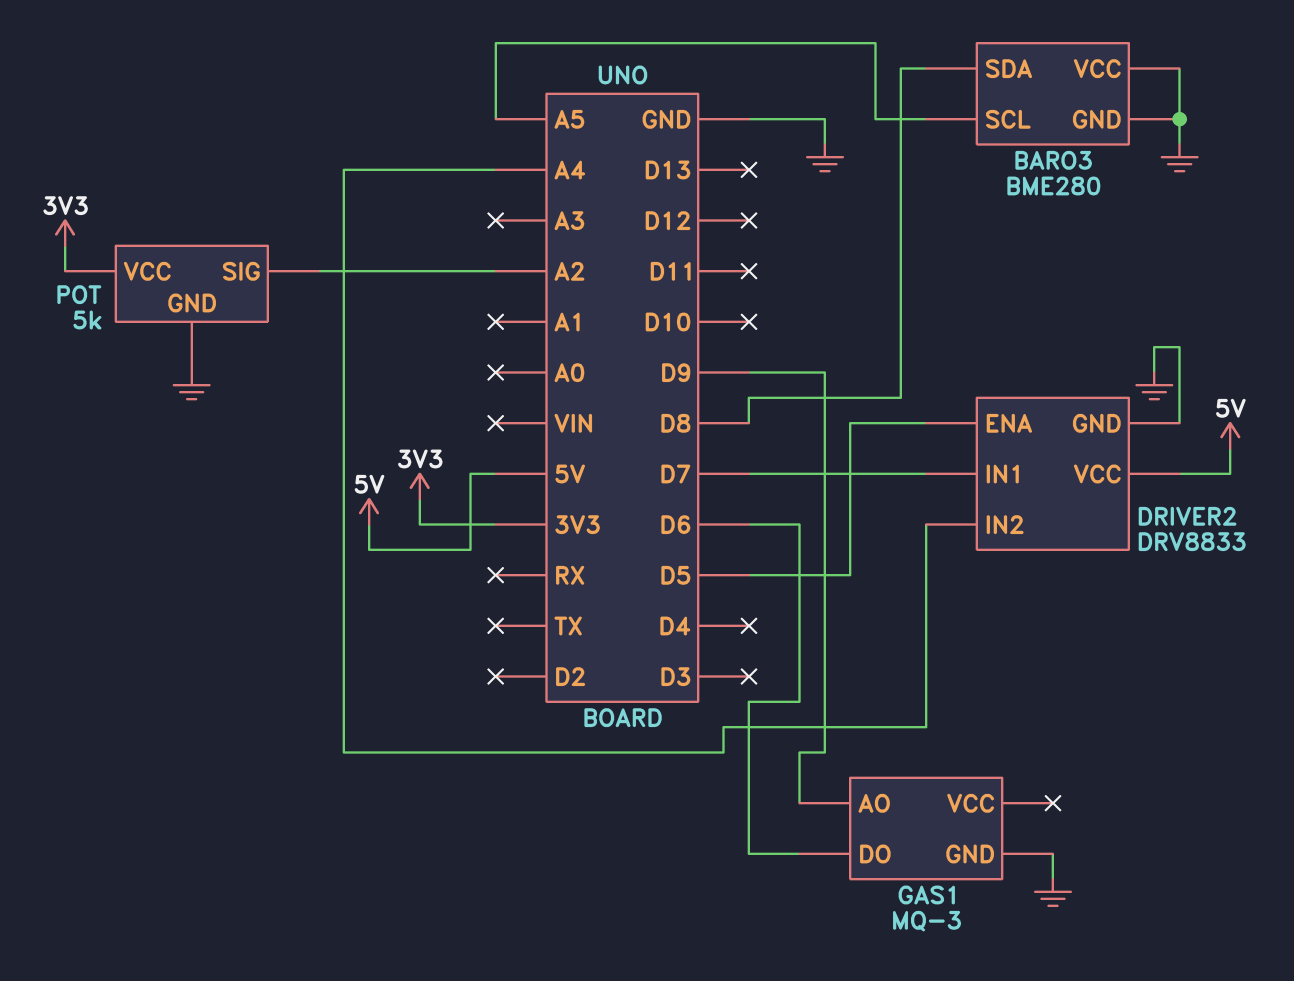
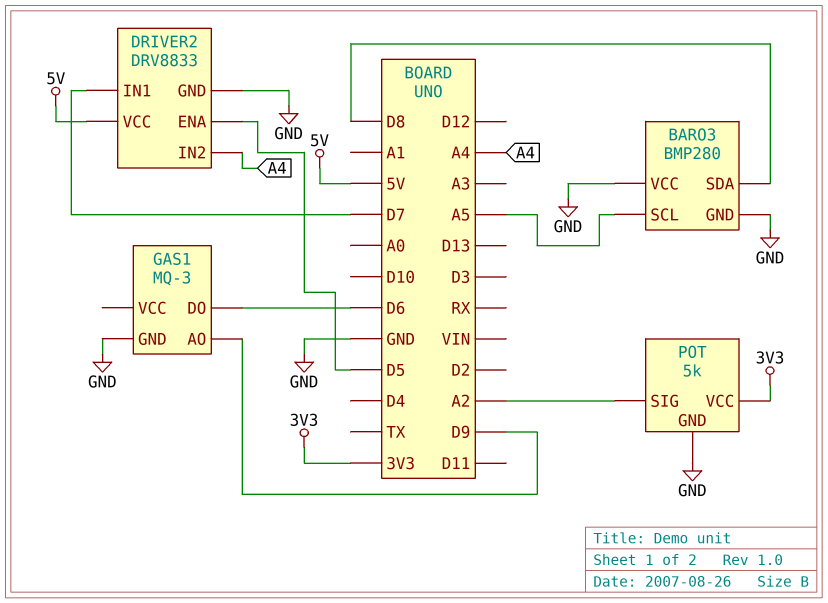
BARO3: BME280 -> BMP280

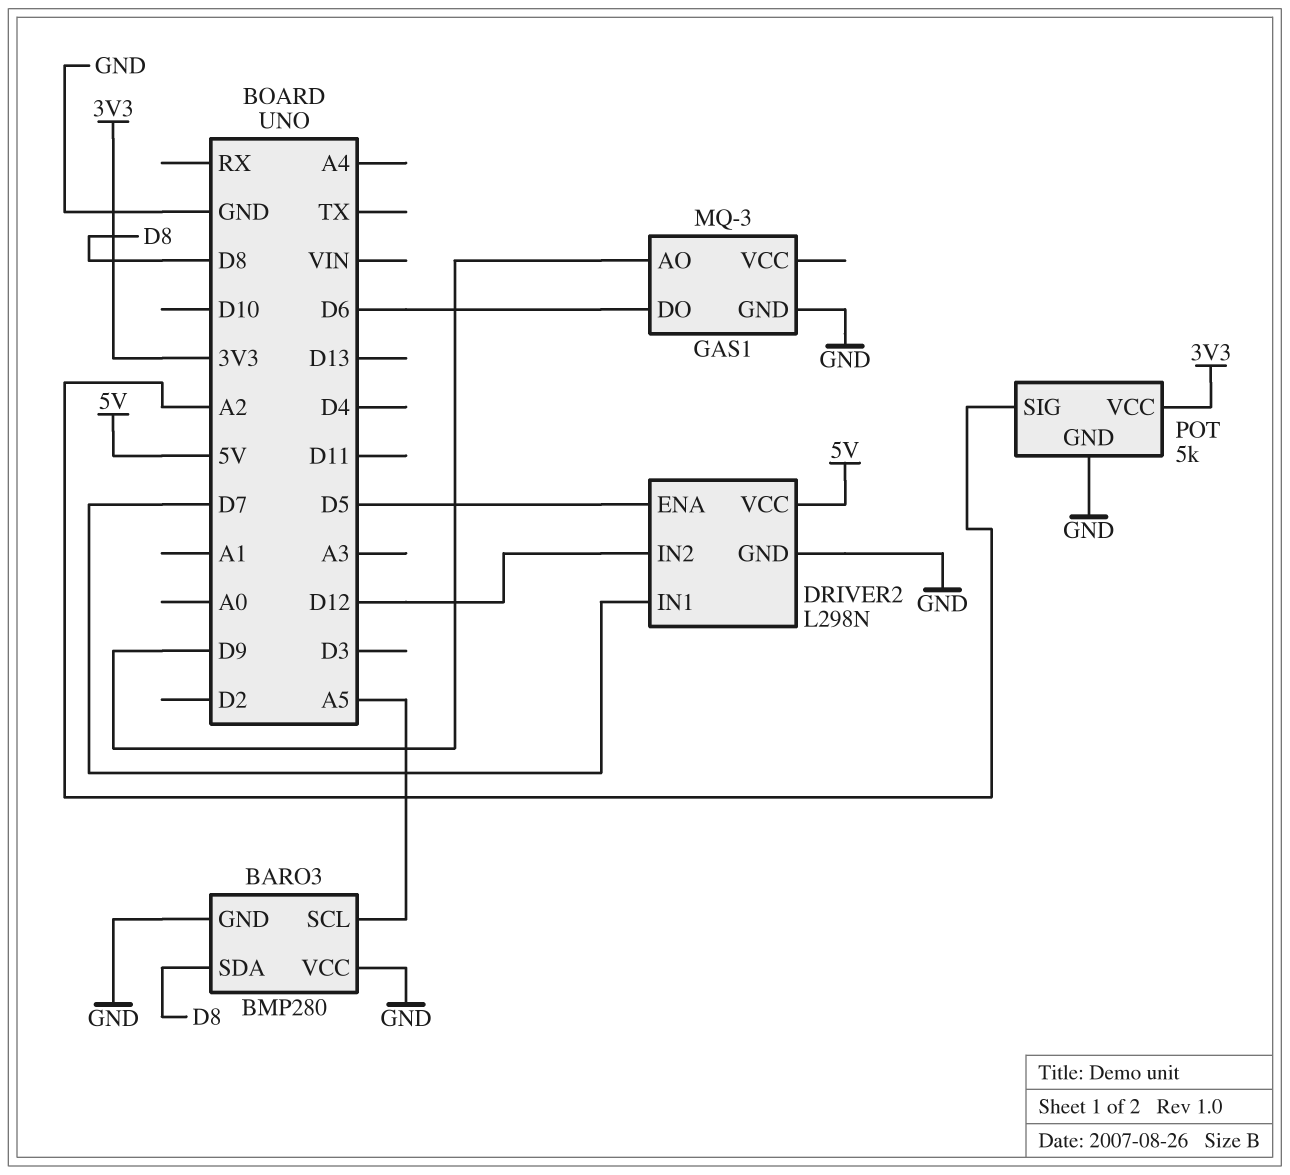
DRIVER2: DRV8833 -> L298N
DRIVER2 pin IN2: A4 -> D12

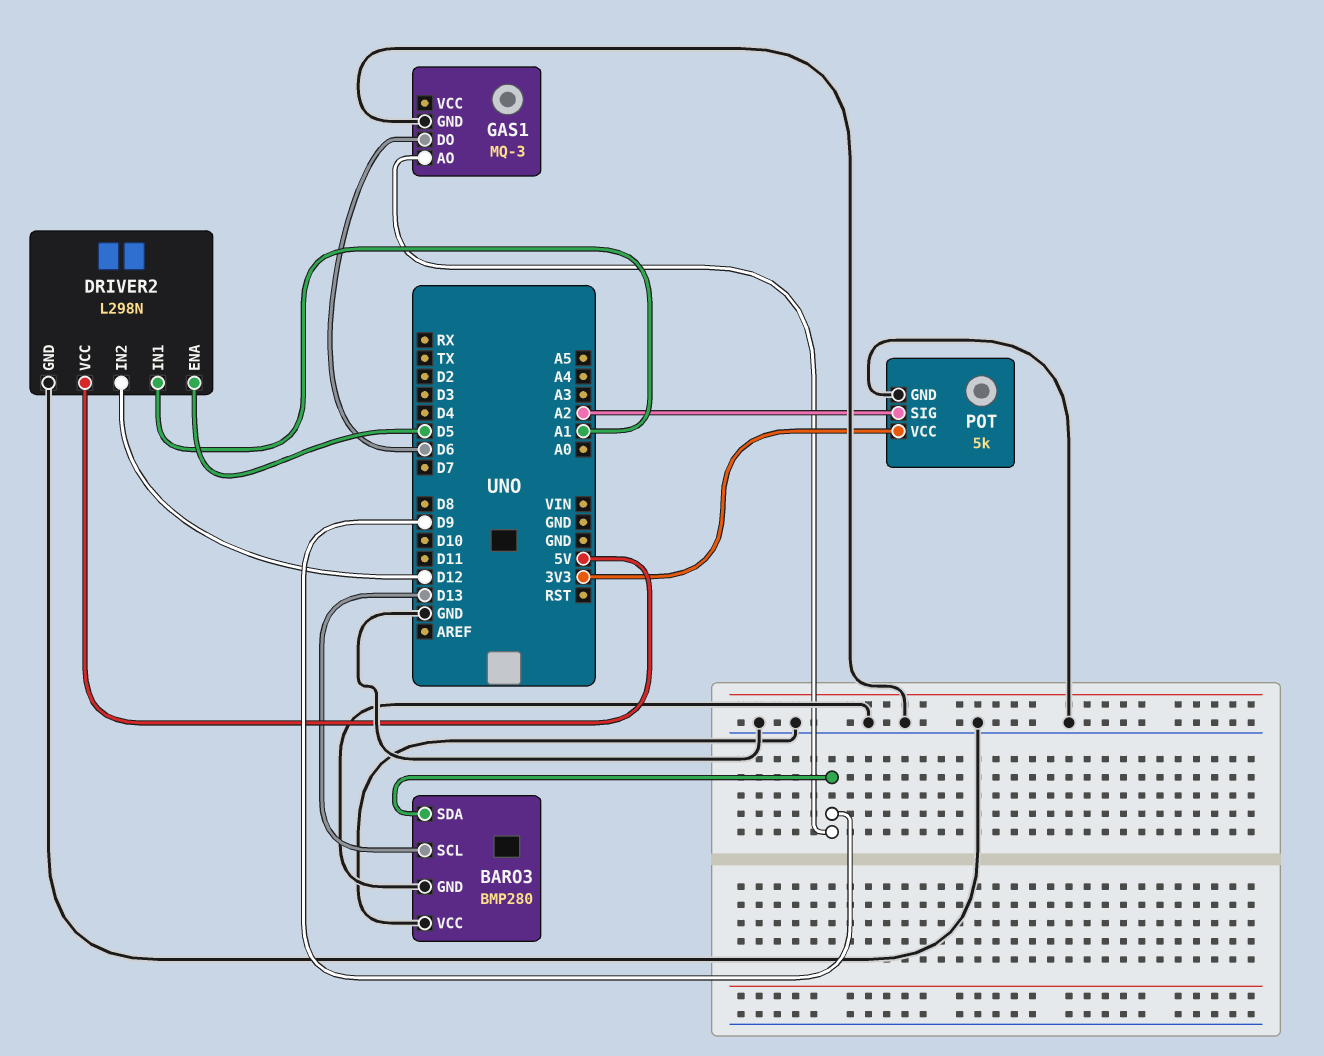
BARO3 pin SCL: A5 -> D13
BARO3 pin SDA: D8 -> D9
DRIVER2 pin IN1: D7 -> A1

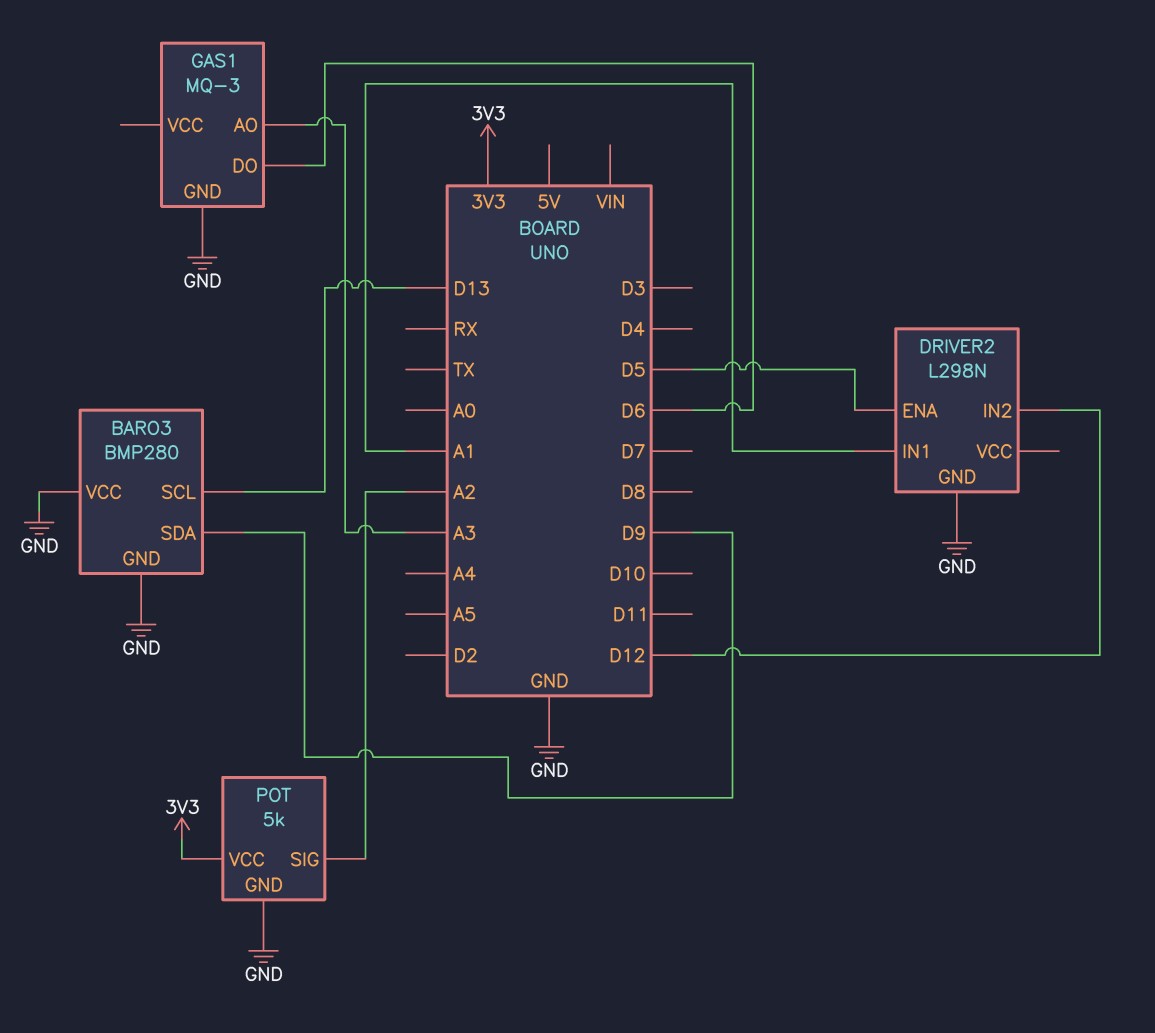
DRIVER2 pin VCC: 5V -> none
GAS1 pin AO: D9 -> A3

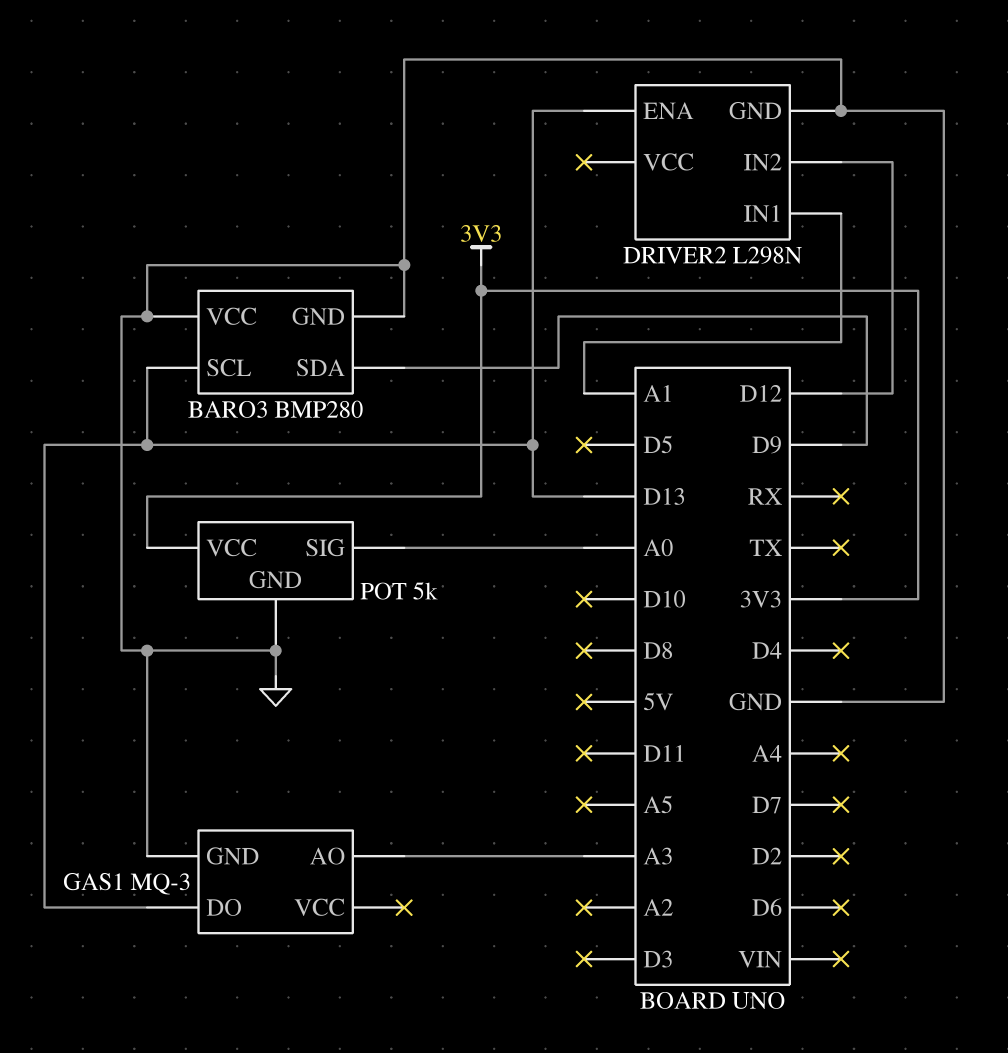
DRIVER2 pin ENA: D5 -> D13
GAS1 pin DO: D6 -> D13
POT pin SIG: A2 -> A0

